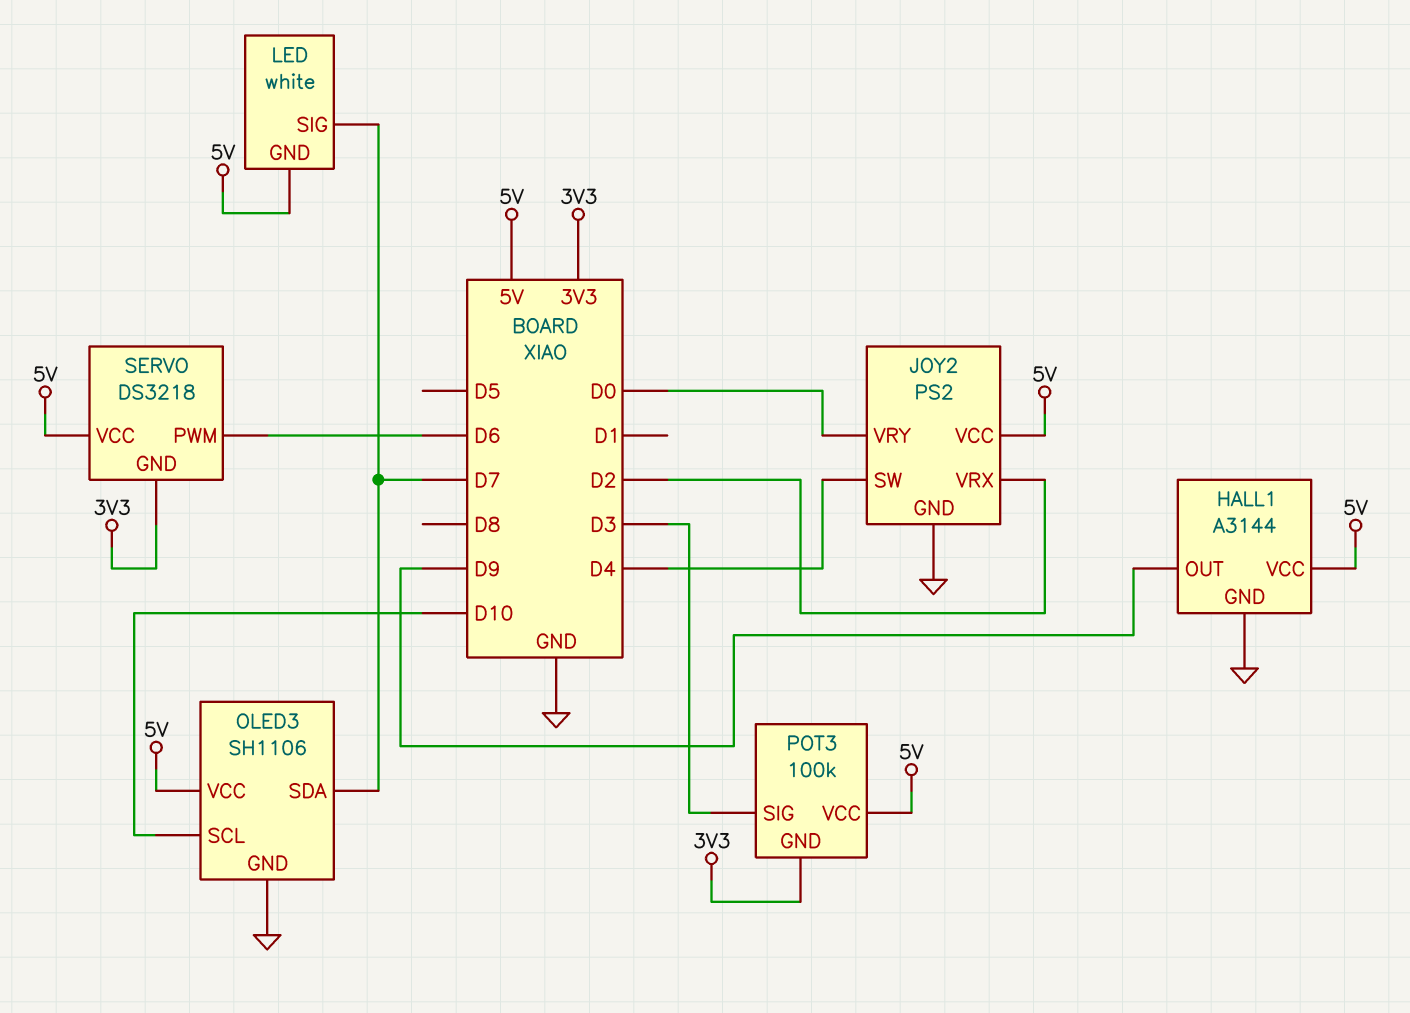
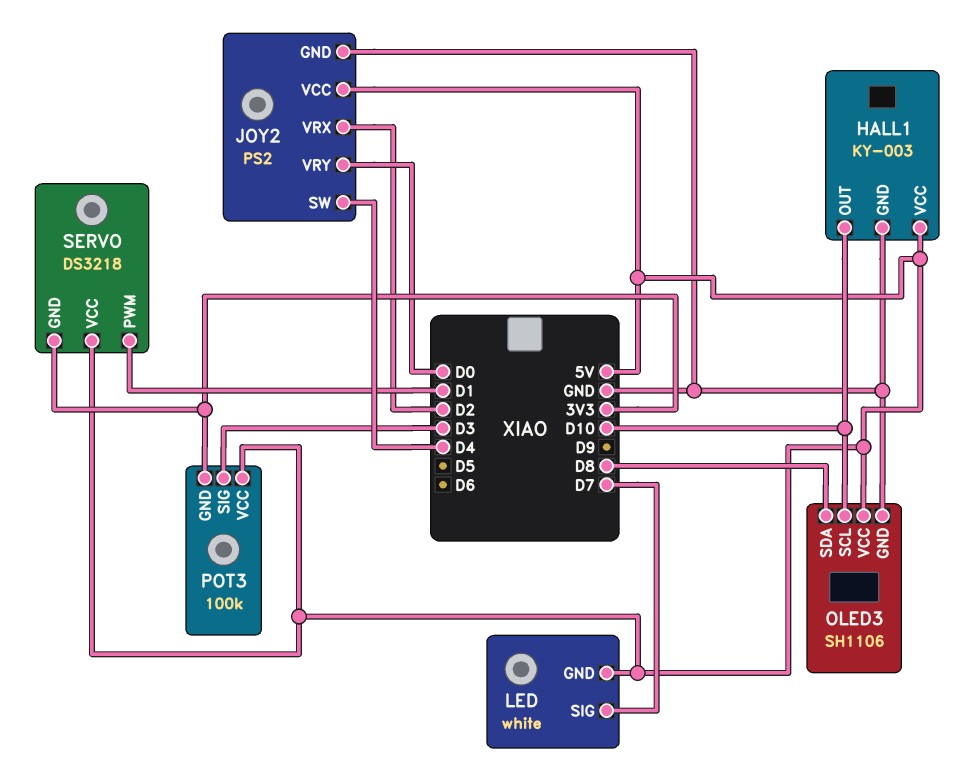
HALL1: A3144 -> KY-003
HALL1 pin OUT: D9 -> D10
OLED3 pin SDA: D7 -> D8
SERVO pin PWM: D6 -> D1

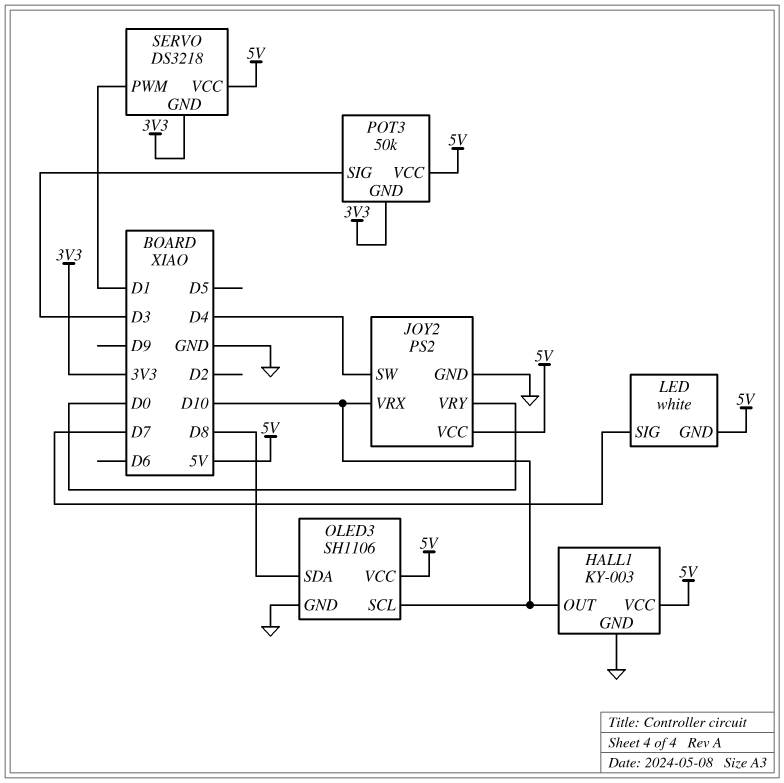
JOY2 pin VRX: D2 -> D10
POT3: 100k -> 50k

